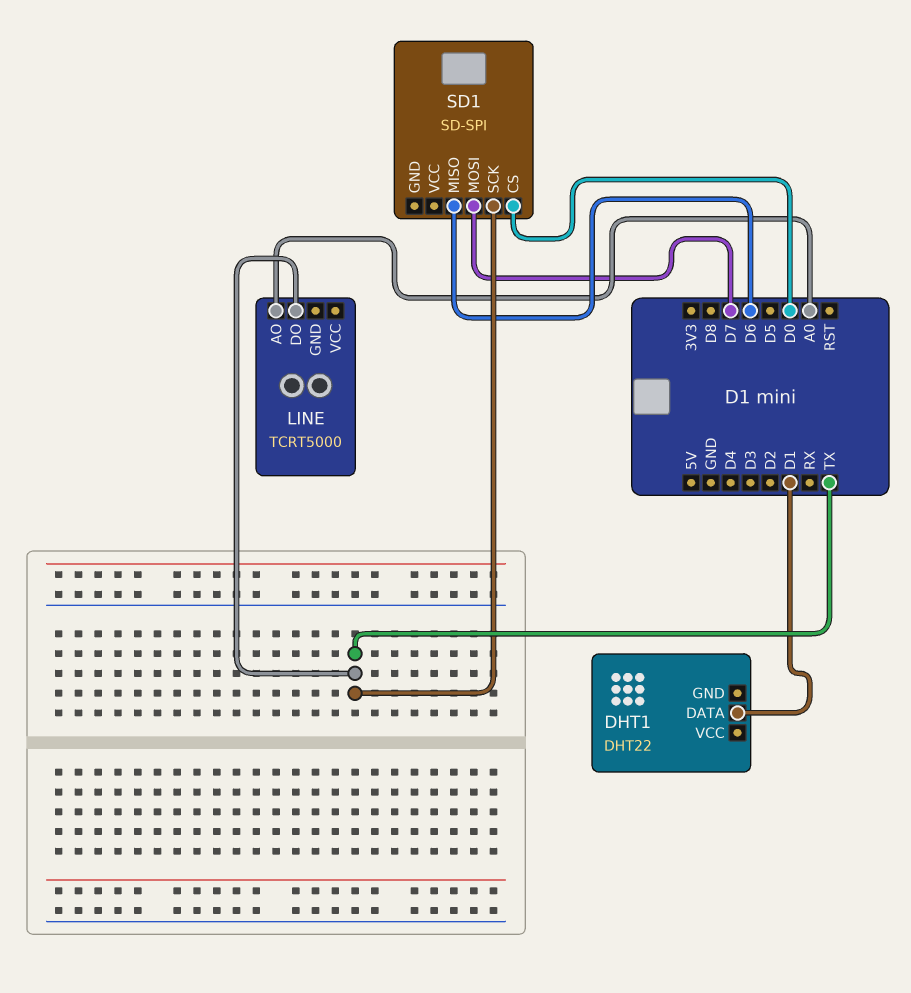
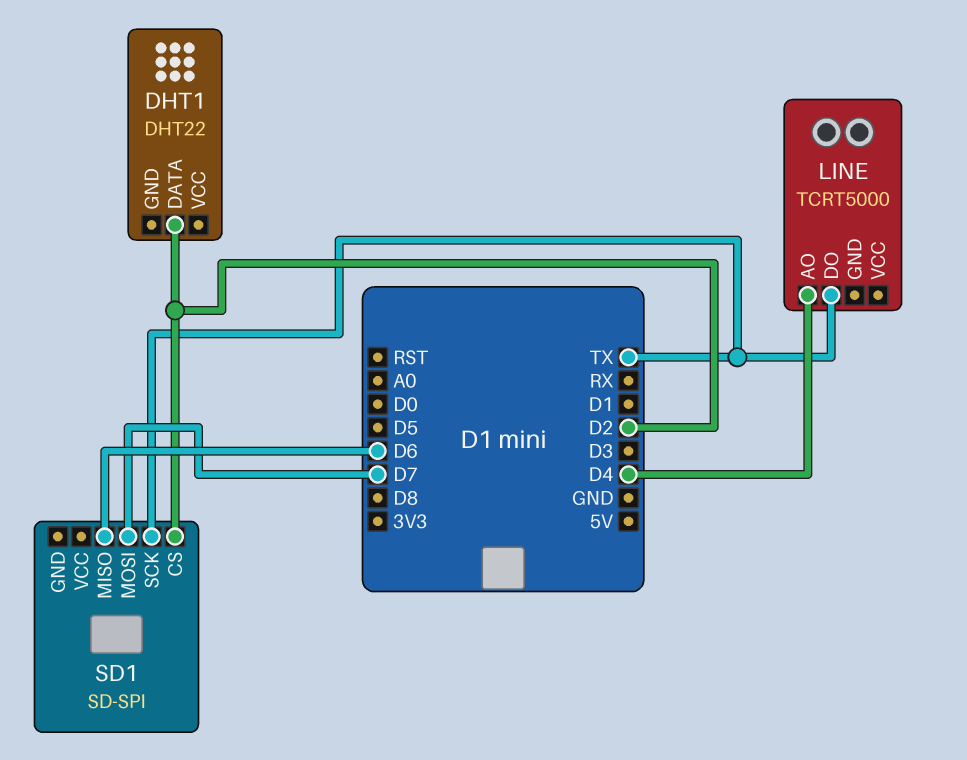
DHT1 pin DATA: D1 -> D2
LINE pin AO: A0 -> D4
SD1 pin CS: D0 -> D2

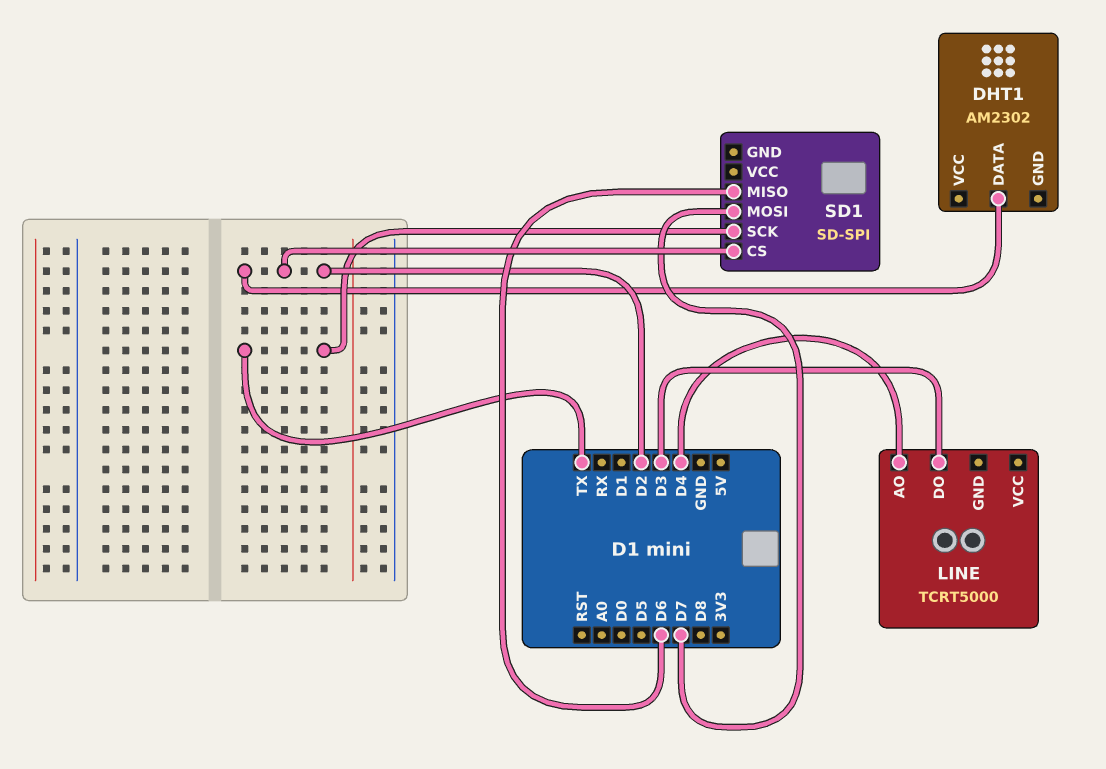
DHT1: DHT22 -> AM2302
LINE pin DO: TX -> D3

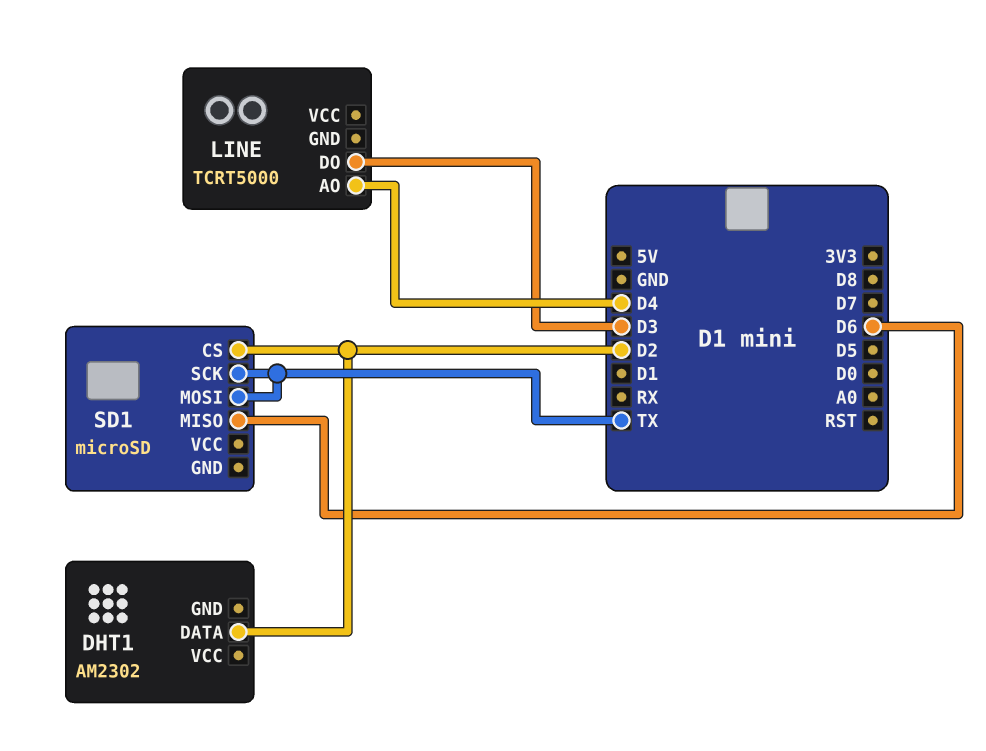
SD1: SD-SPI -> microSD
SD1 pin MOSI: D7 -> TX

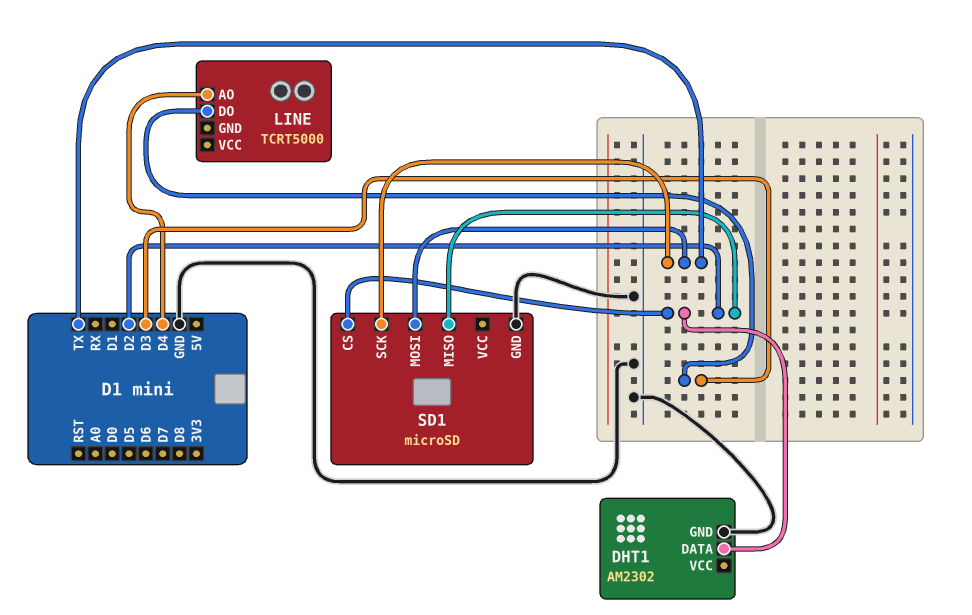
DHT1 pin GND: none -> GND
SD1 pin GND: none -> GND
SD1 pin MISO: D6 -> D2

